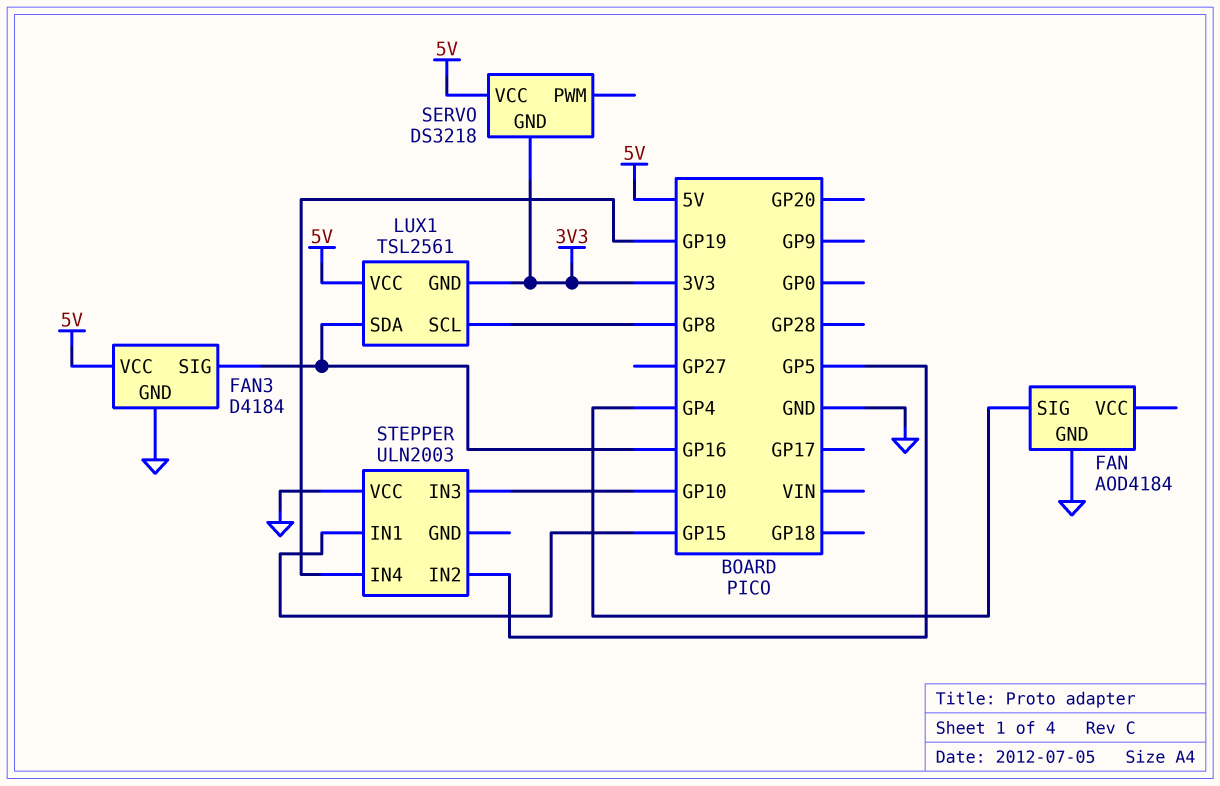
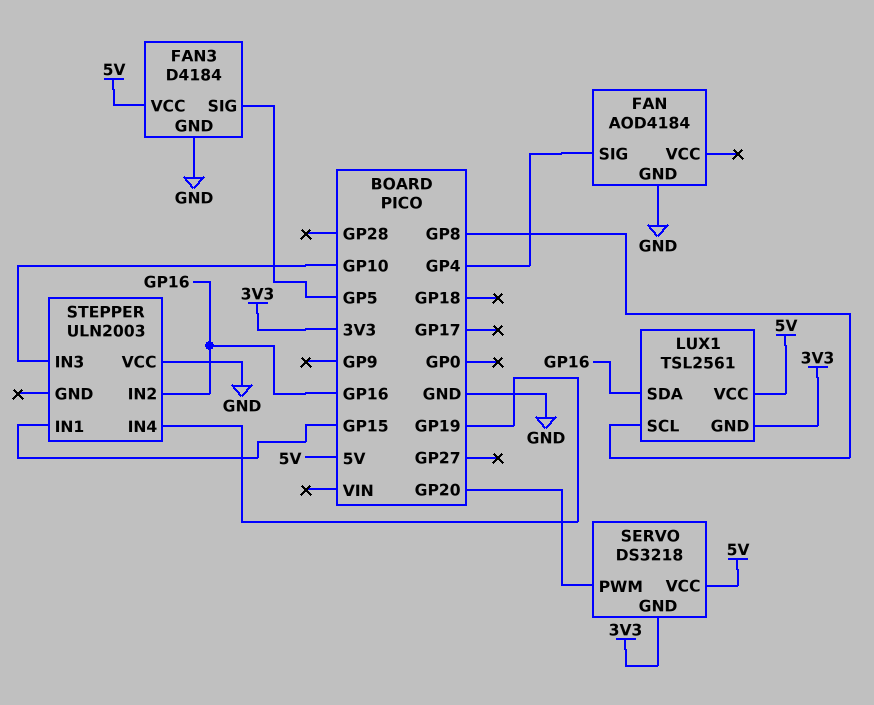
FAN3 pin SIG: GP16 -> GP5
SERVO pin PWM: none -> GP20
STEPPER pin IN2: GP5 -> GP16

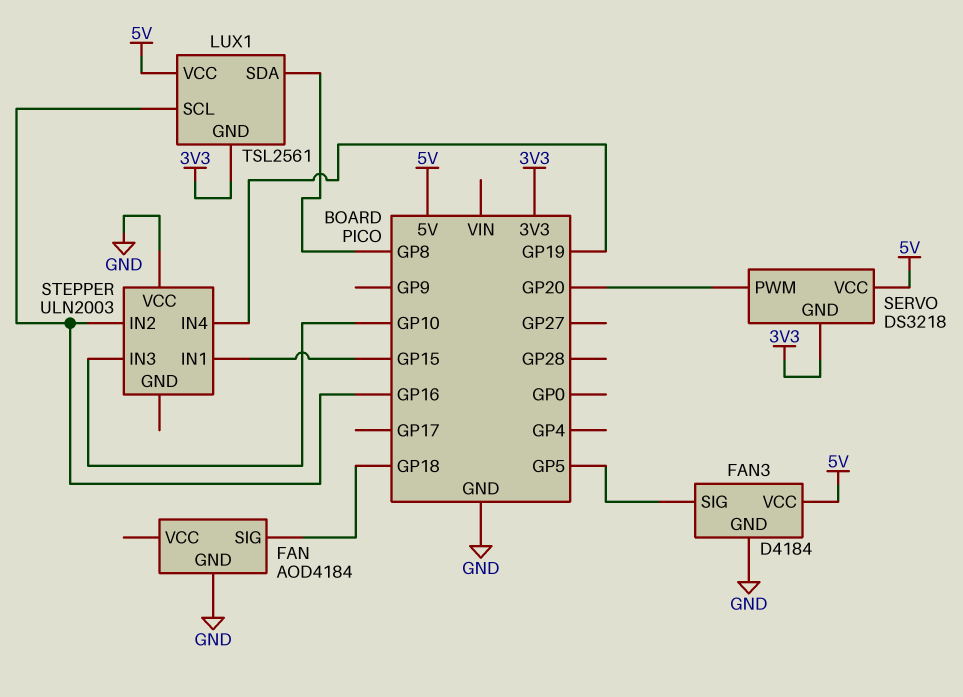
FAN pin SIG: GP4 -> GP18
LUX1 pin SCL: GP8 -> GP16
LUX1 pin SDA: GP16 -> GP8

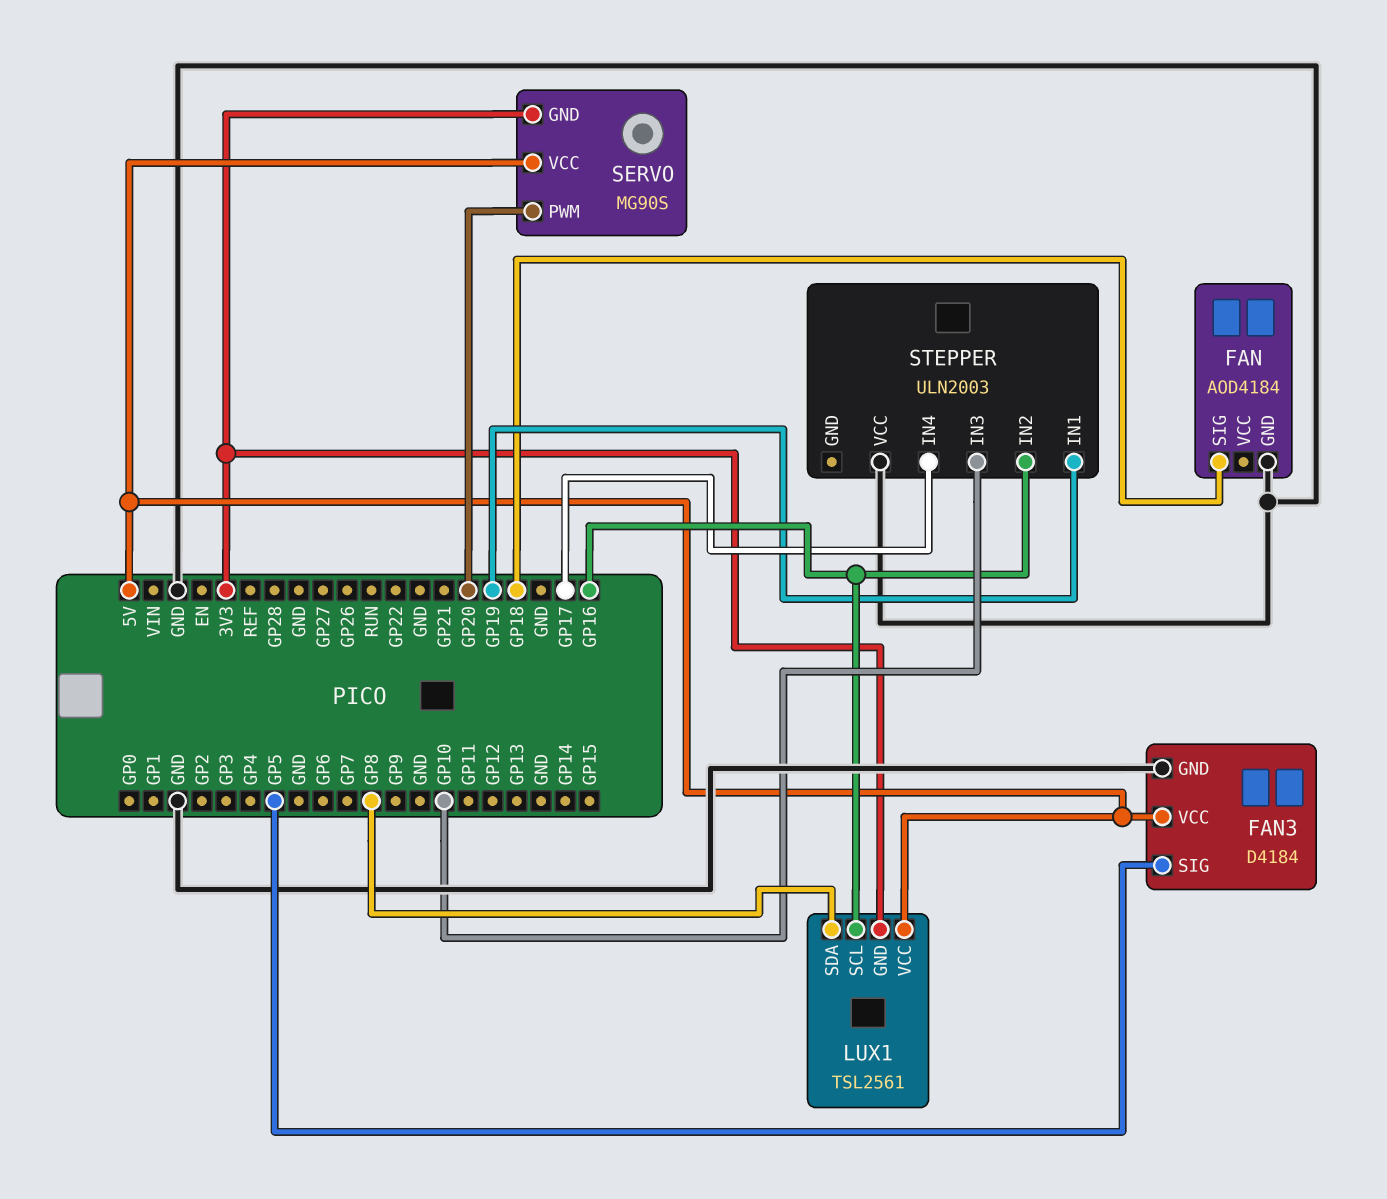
SERVO: DS3218 -> MG90S
STEPPER pin IN1: GP15 -> GP19
STEPPER pin IN4: GP19 -> GP17

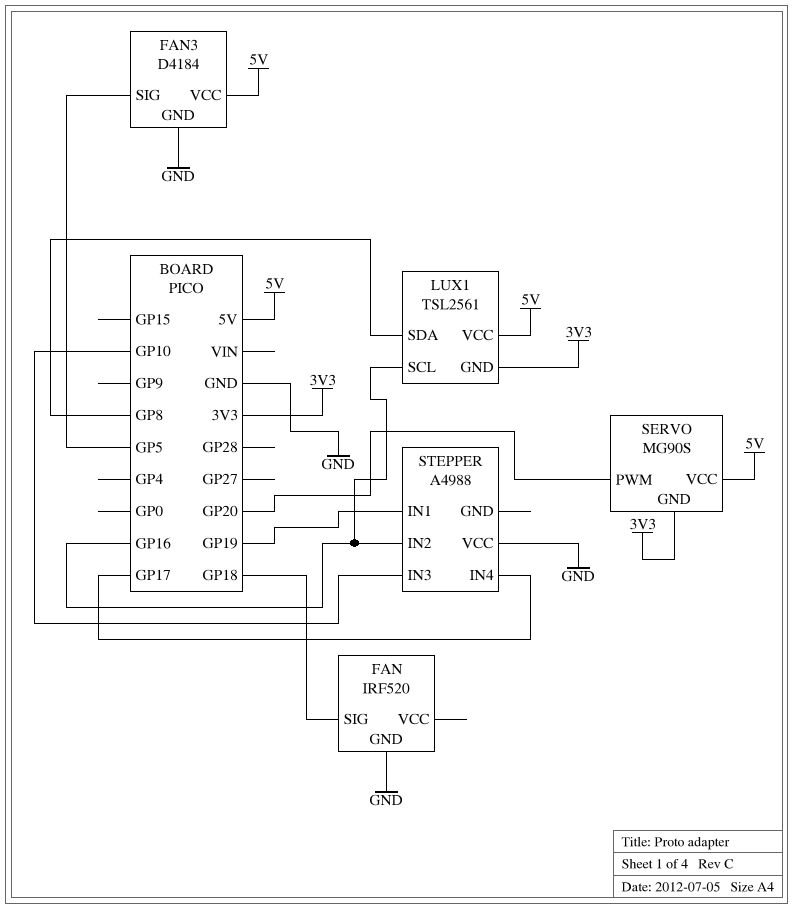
FAN: AOD4184 -> IRF520
STEPPER: ULN2003 -> A4988

